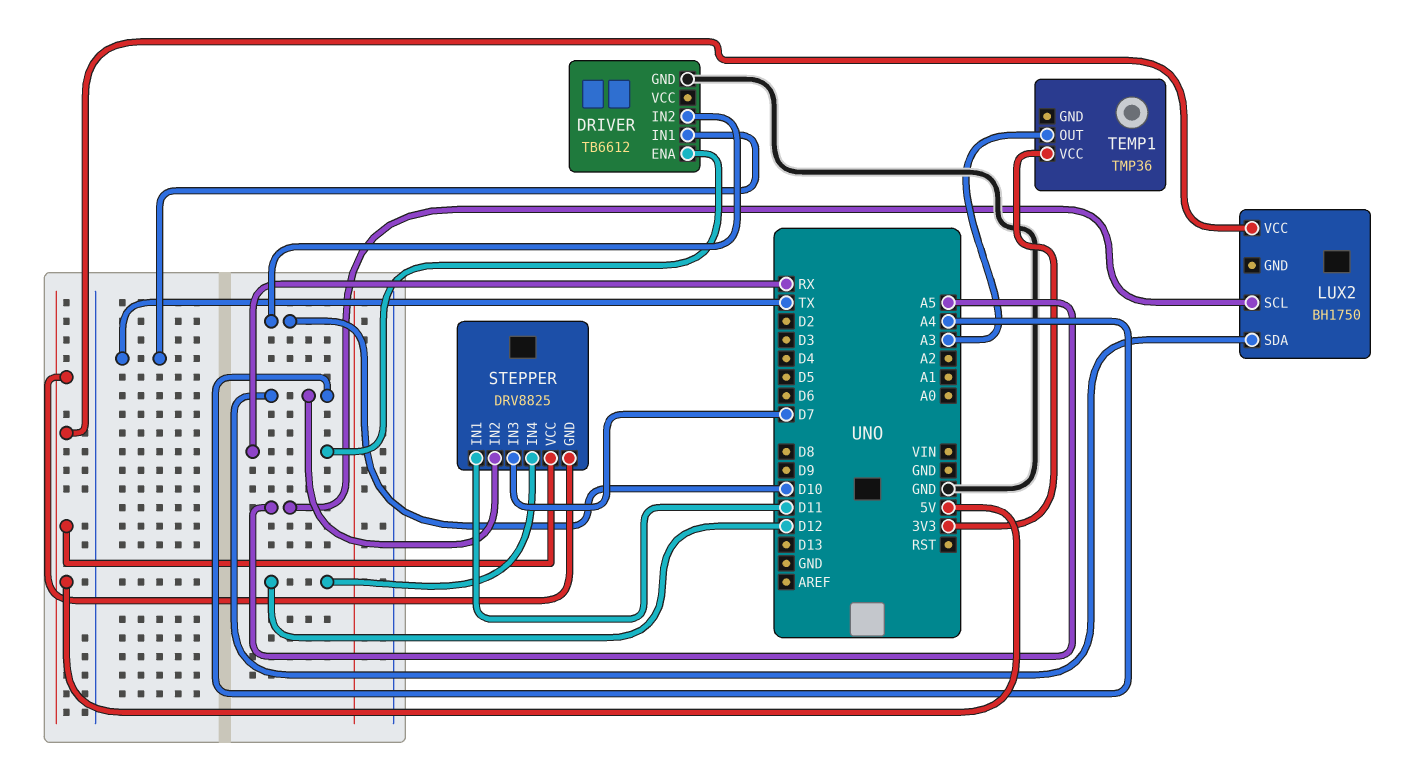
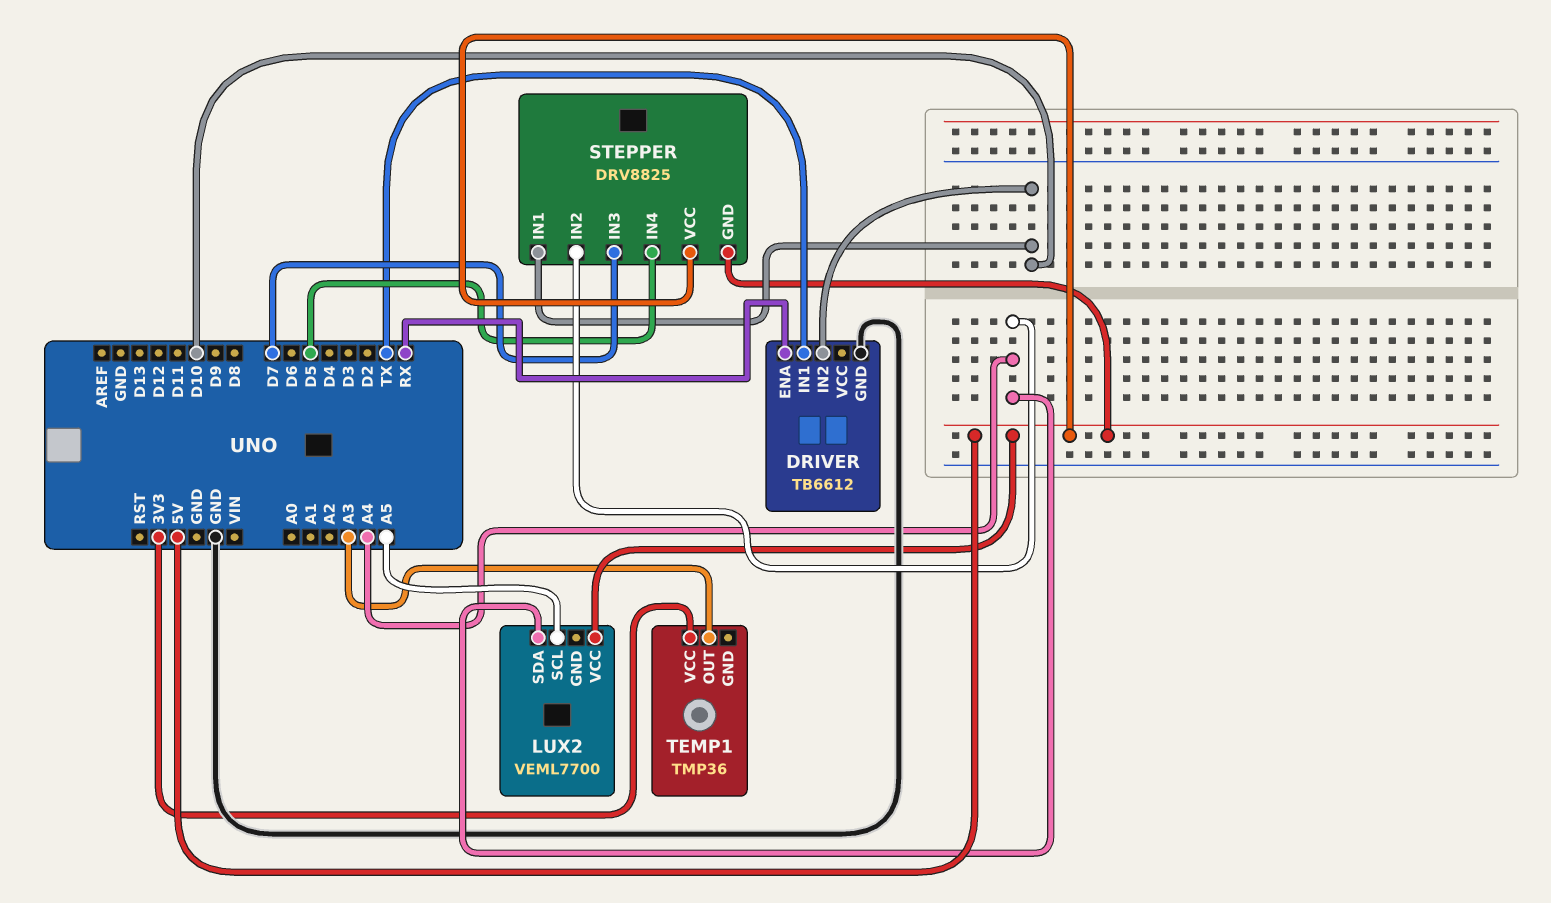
LUX2: BH1750 -> VEML7700
STEPPER pin IN1: D11 -> D10
STEPPER pin IN4: D12 -> D5

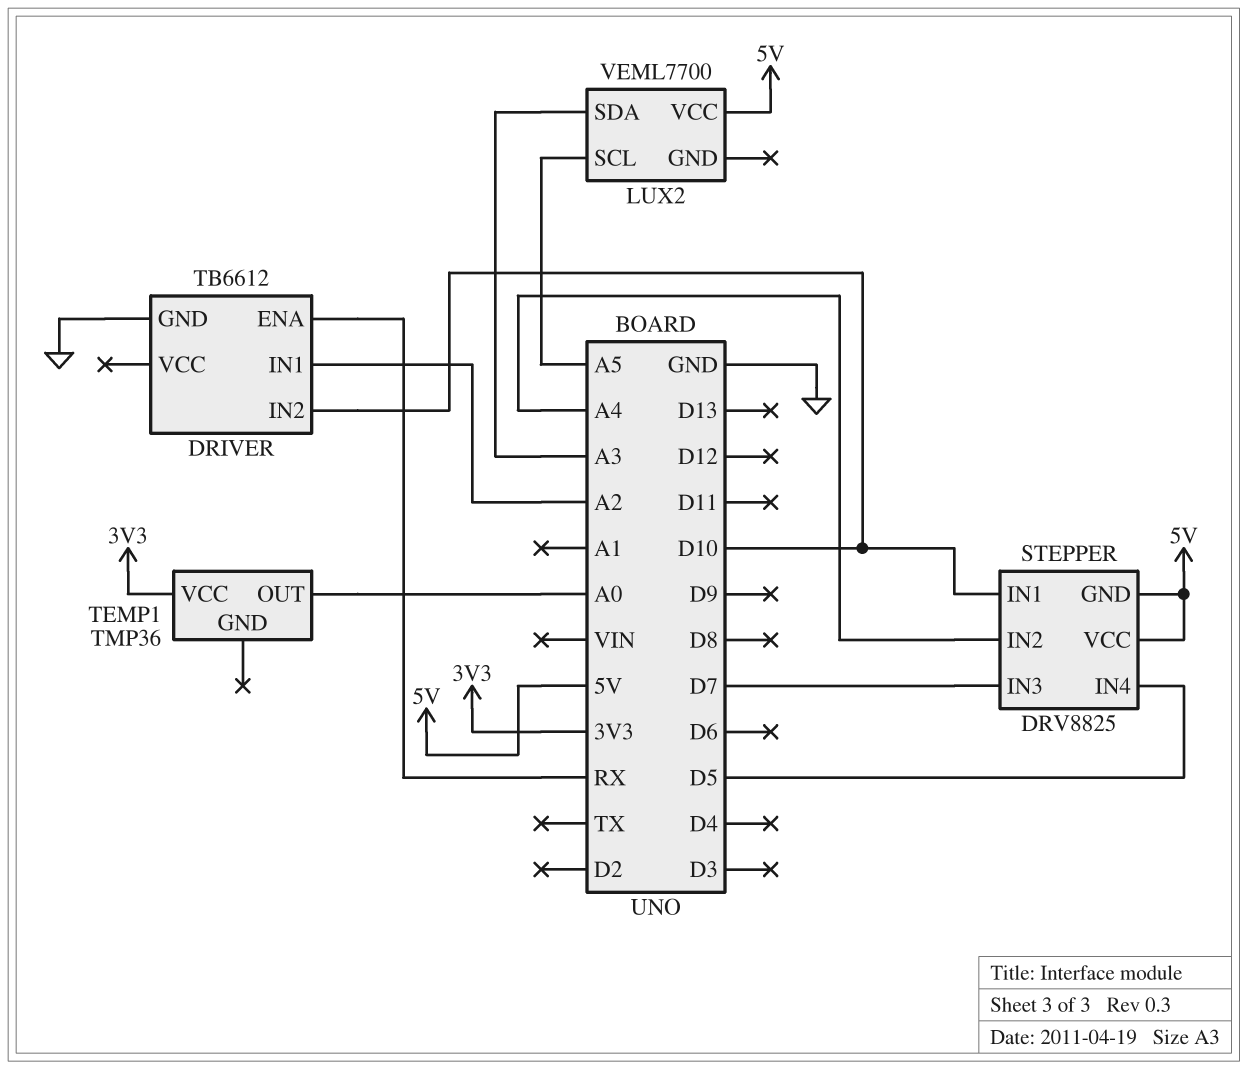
DRIVER pin IN1: TX -> A2
LUX2 pin SDA: A4 -> A3
TEMP1 pin OUT: A3 -> A0

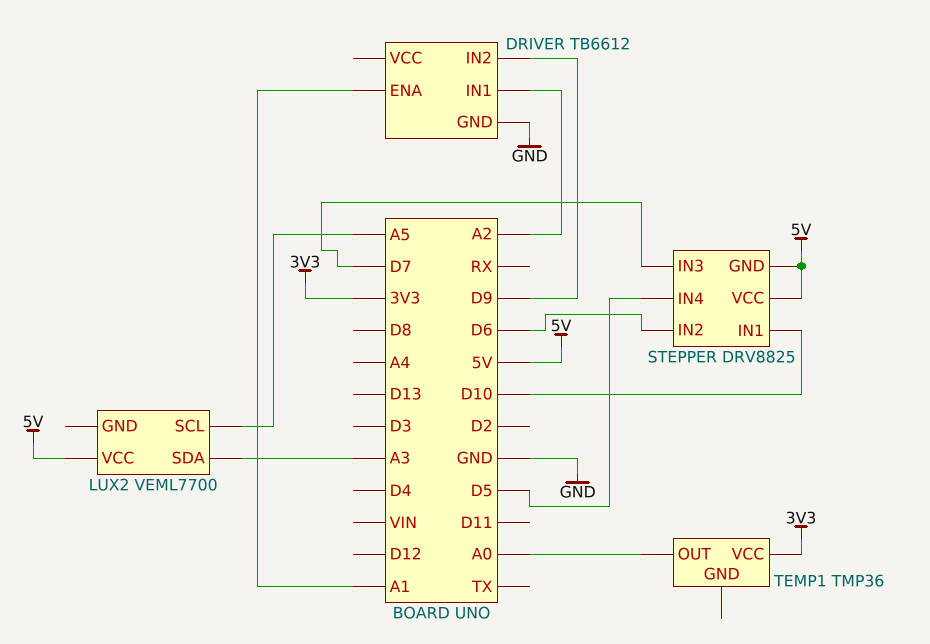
DRIVER pin ENA: RX -> A1
DRIVER pin IN2: D10 -> D9
STEPPER pin IN2: A4 -> D6

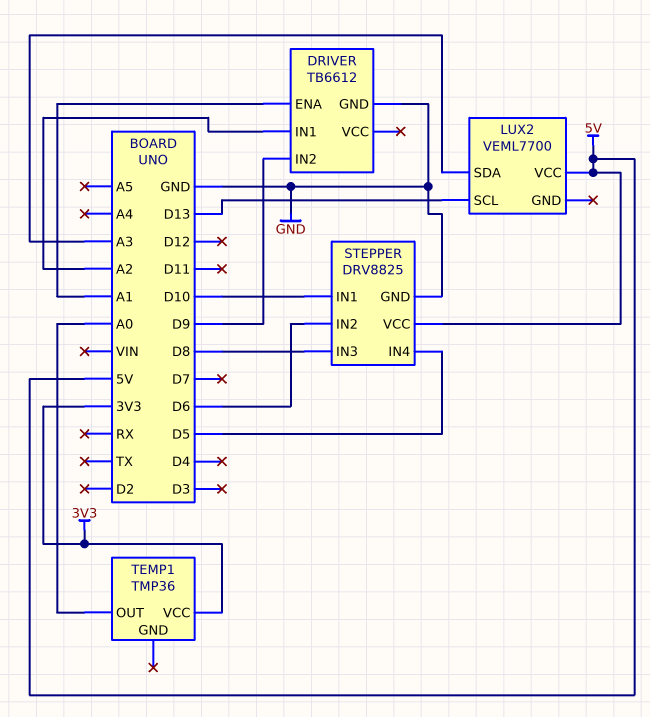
LUX2 pin SCL: A5 -> D13
STEPPER pin GND: 5V -> GND
STEPPER pin IN3: D7 -> D8

